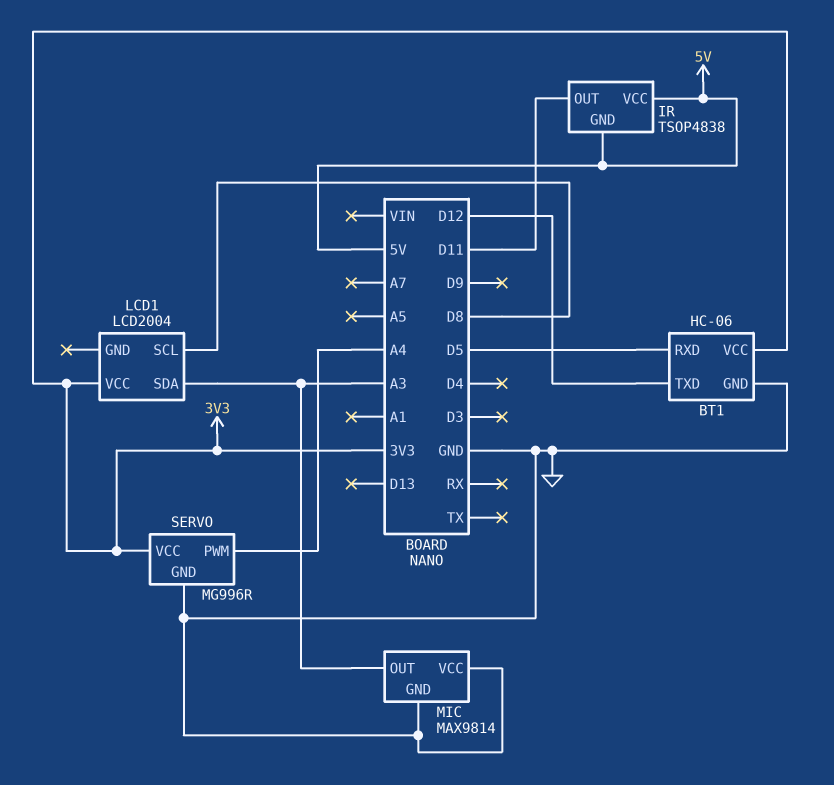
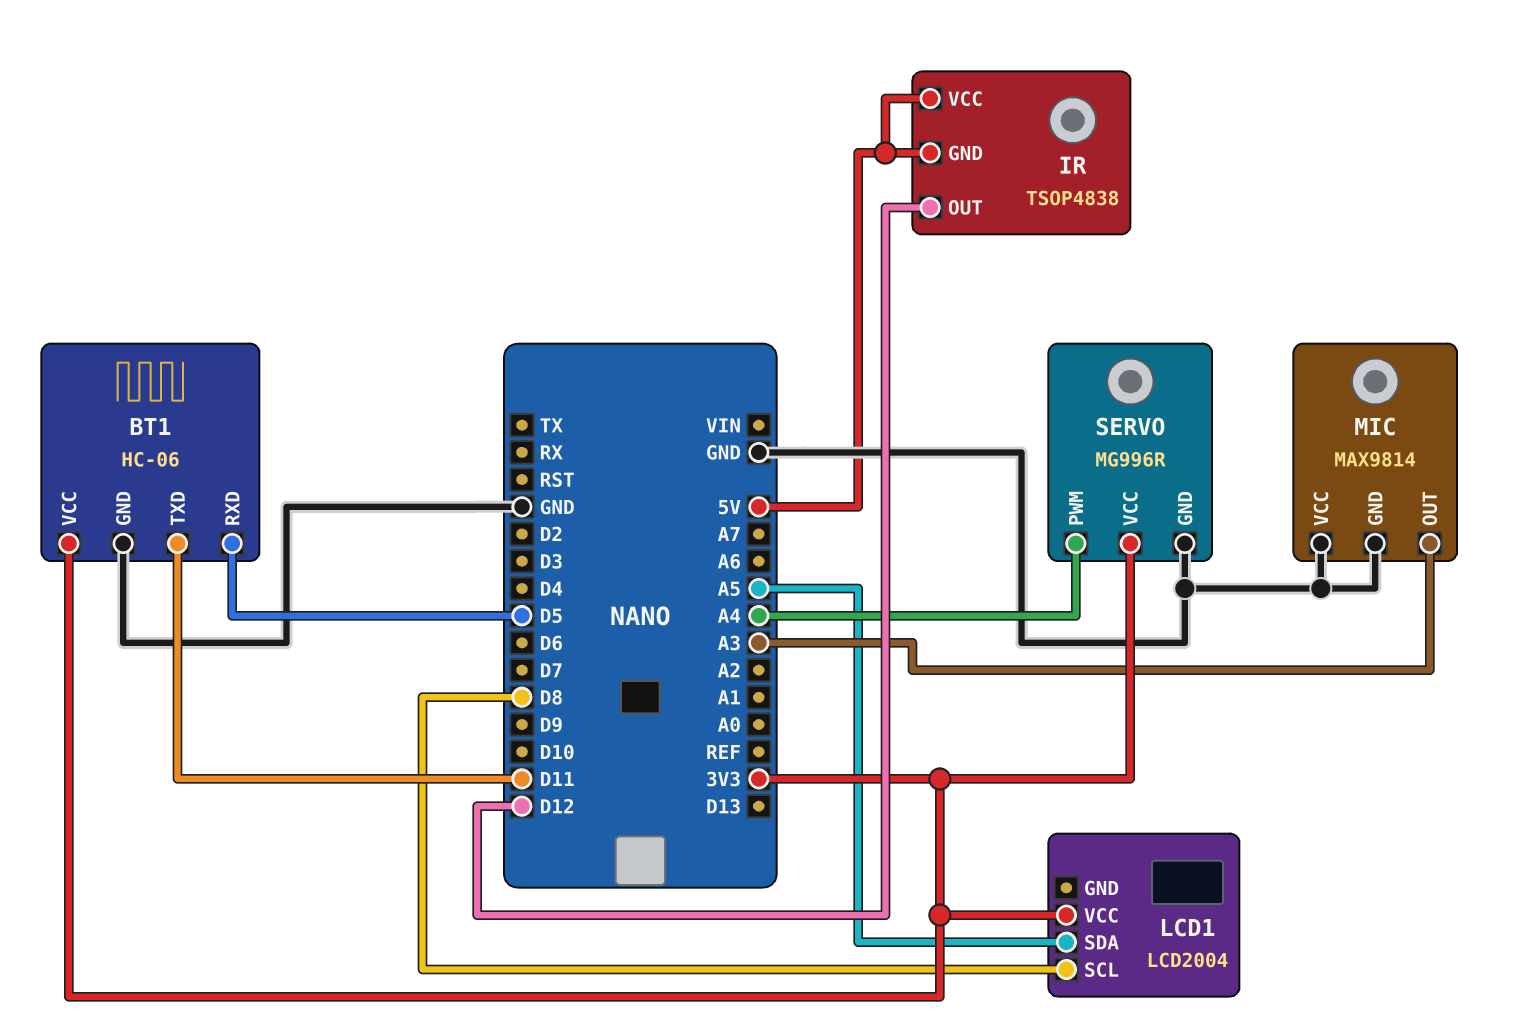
BT1 pin TXD: D12 -> D11
IR pin OUT: D11 -> D12
LCD1 pin SDA: A3 -> A5

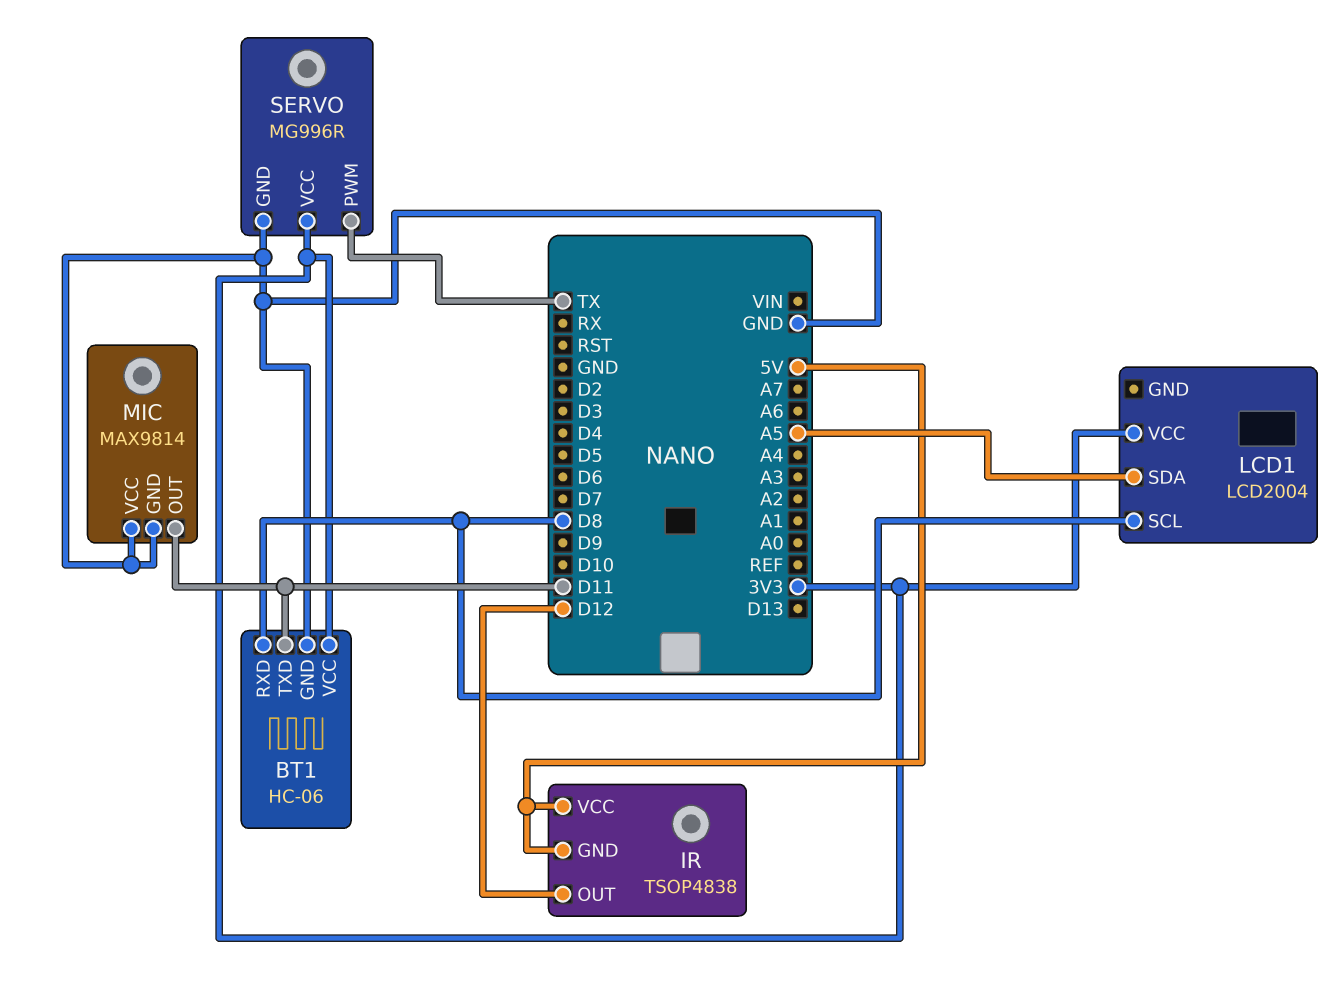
BT1 pin RXD: D5 -> D8
MIC pin OUT: A3 -> D11
SERVO pin PWM: A4 -> TX

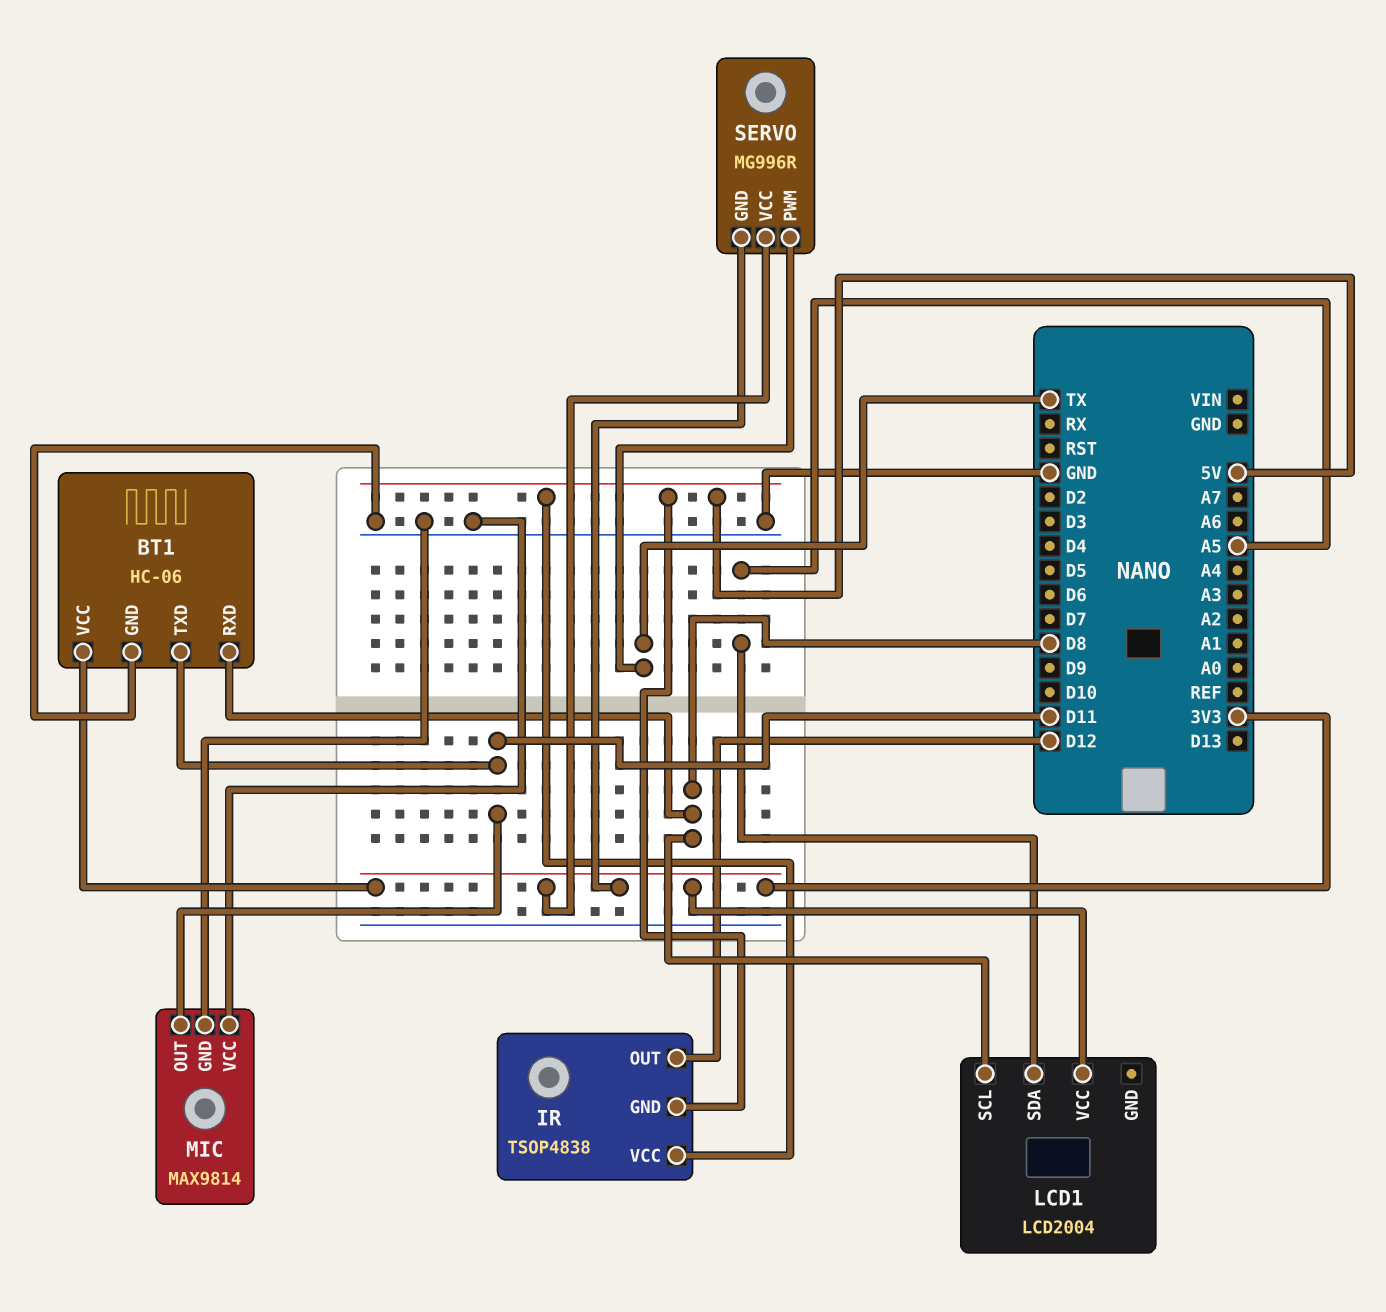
SERVO pin GND: GND -> 3V3

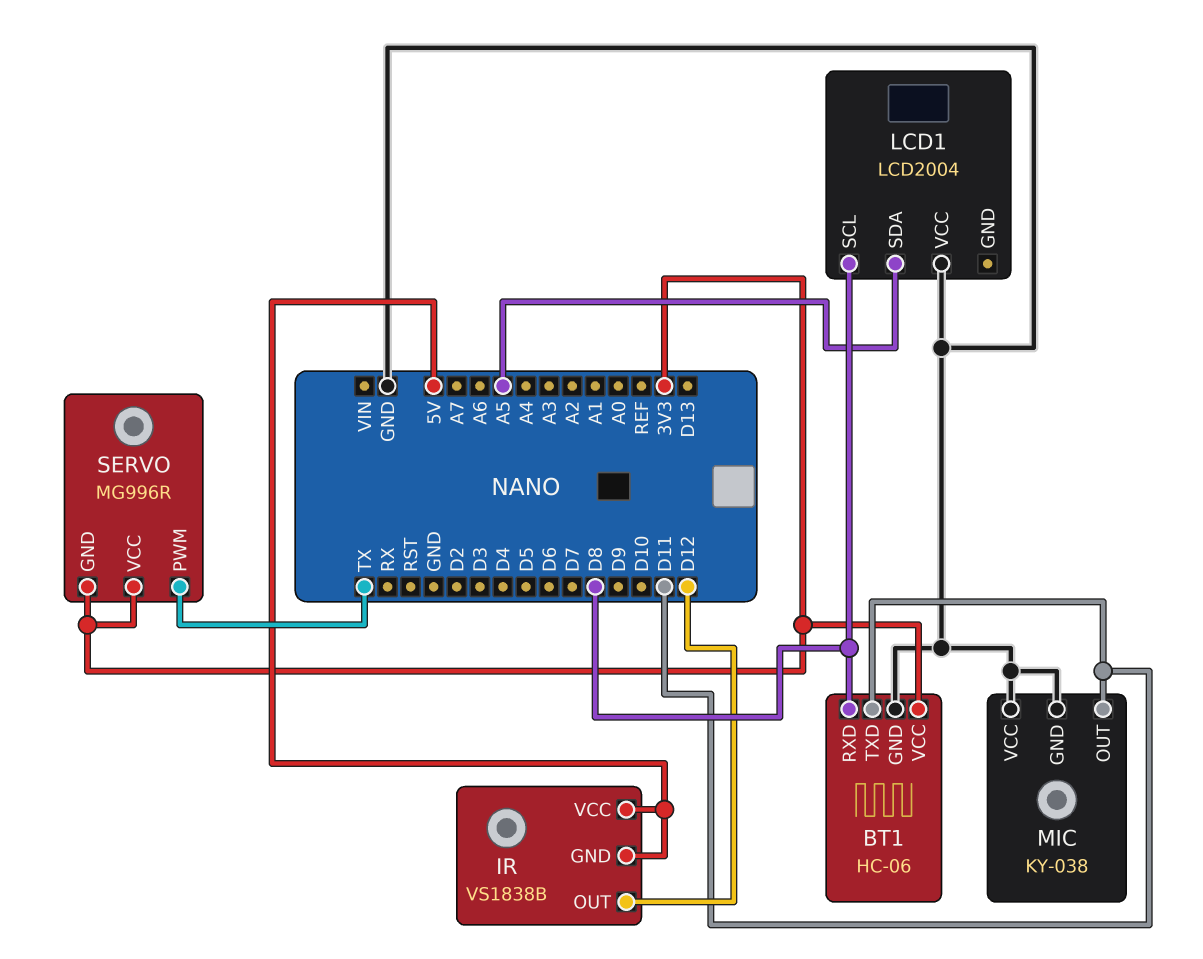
IR: TSOP4838 -> VS1838B
LCD1 pin VCC: 3V3 -> GND
MIC: MAX9814 -> KY-038

